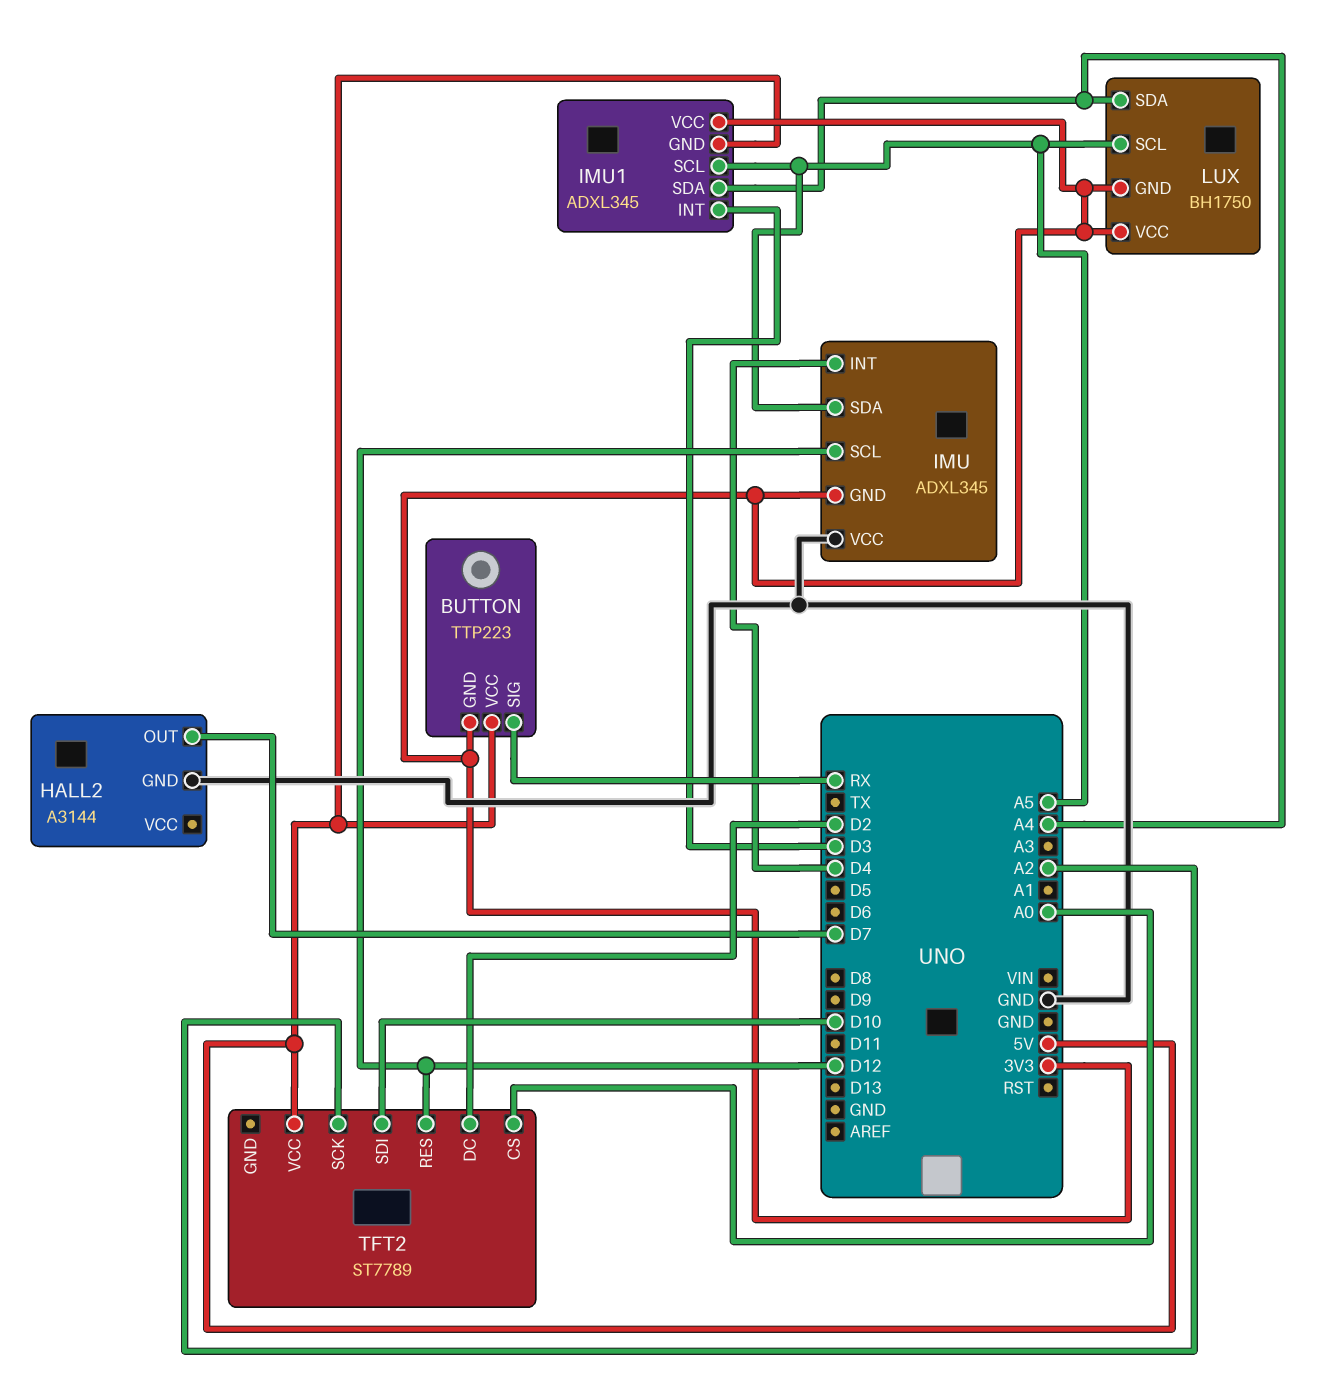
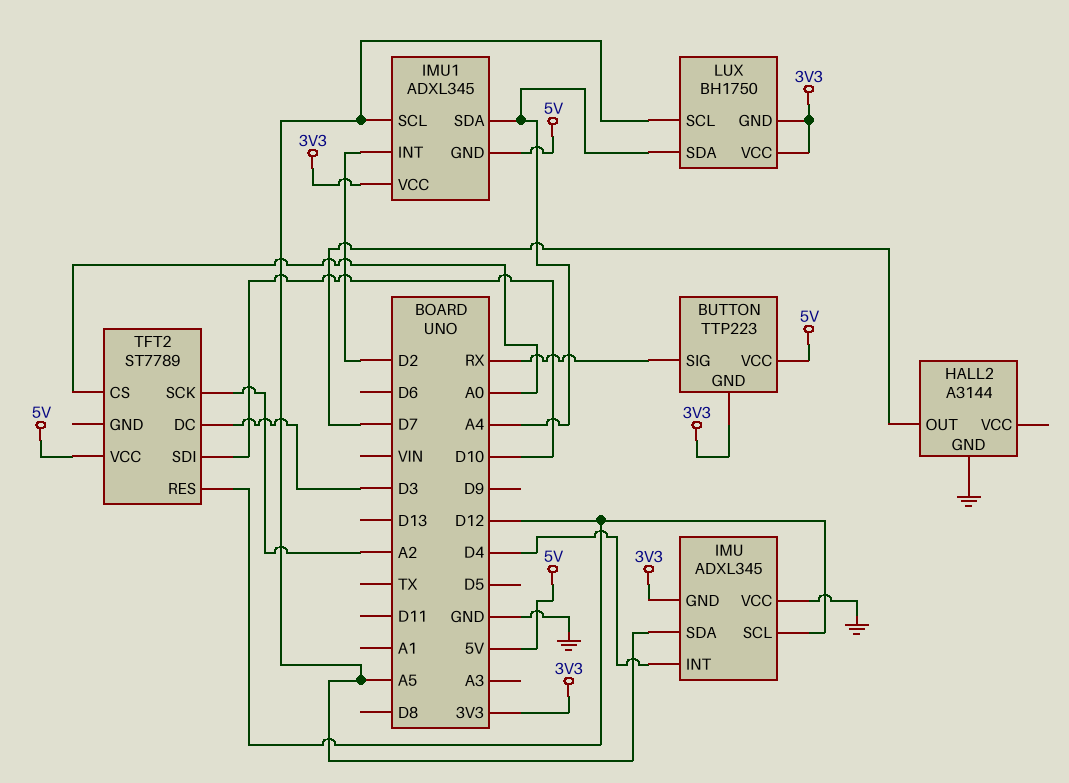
IMU1 pin INT: D3 -> D2
TFT2 pin DC: D2 -> D3

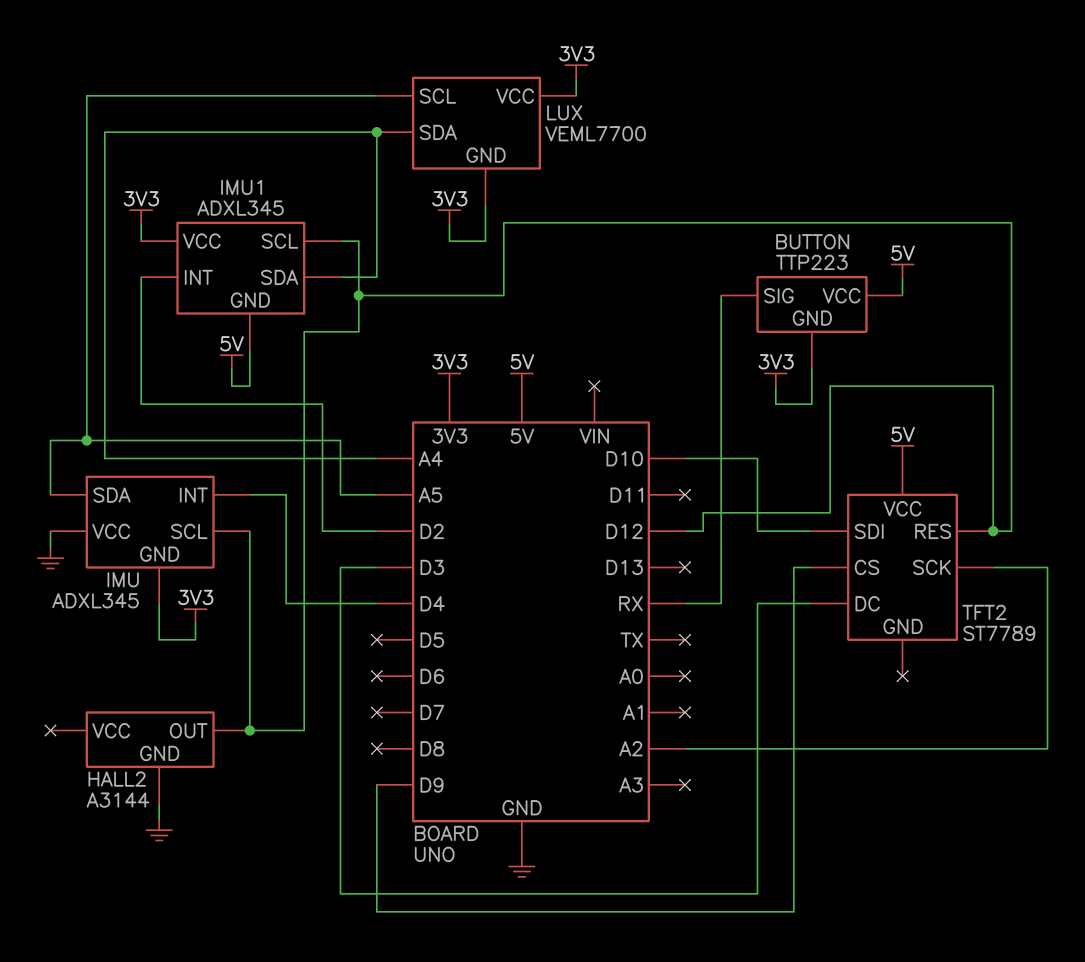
HALL2 pin OUT: D7 -> D12
IMU1 pin SCL: A5 -> D12
LUX: BH1750 -> VEML7700
TFT2 pin CS: A0 -> D9

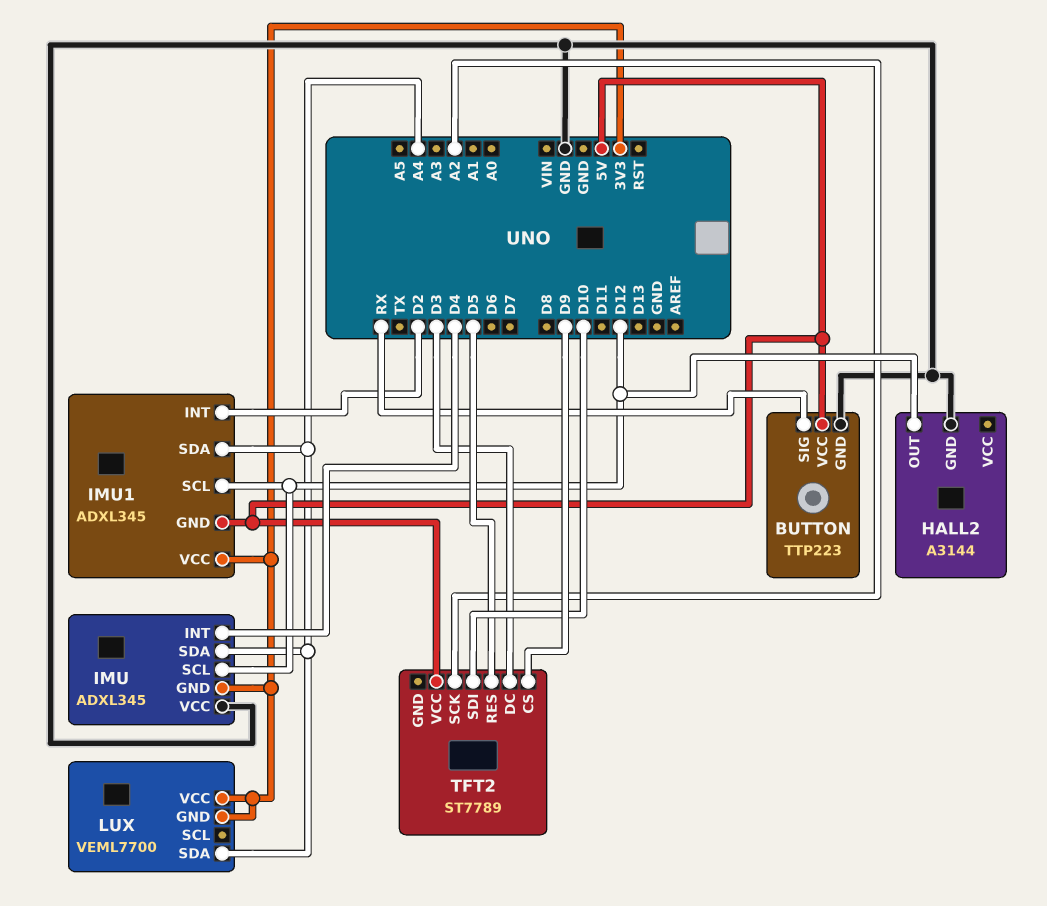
BUTTON pin GND: 3V3 -> GND
IMU pin SDA: A5 -> A4
LUX pin SCL: A5 -> none
TFT2 pin RES: D12 -> D5

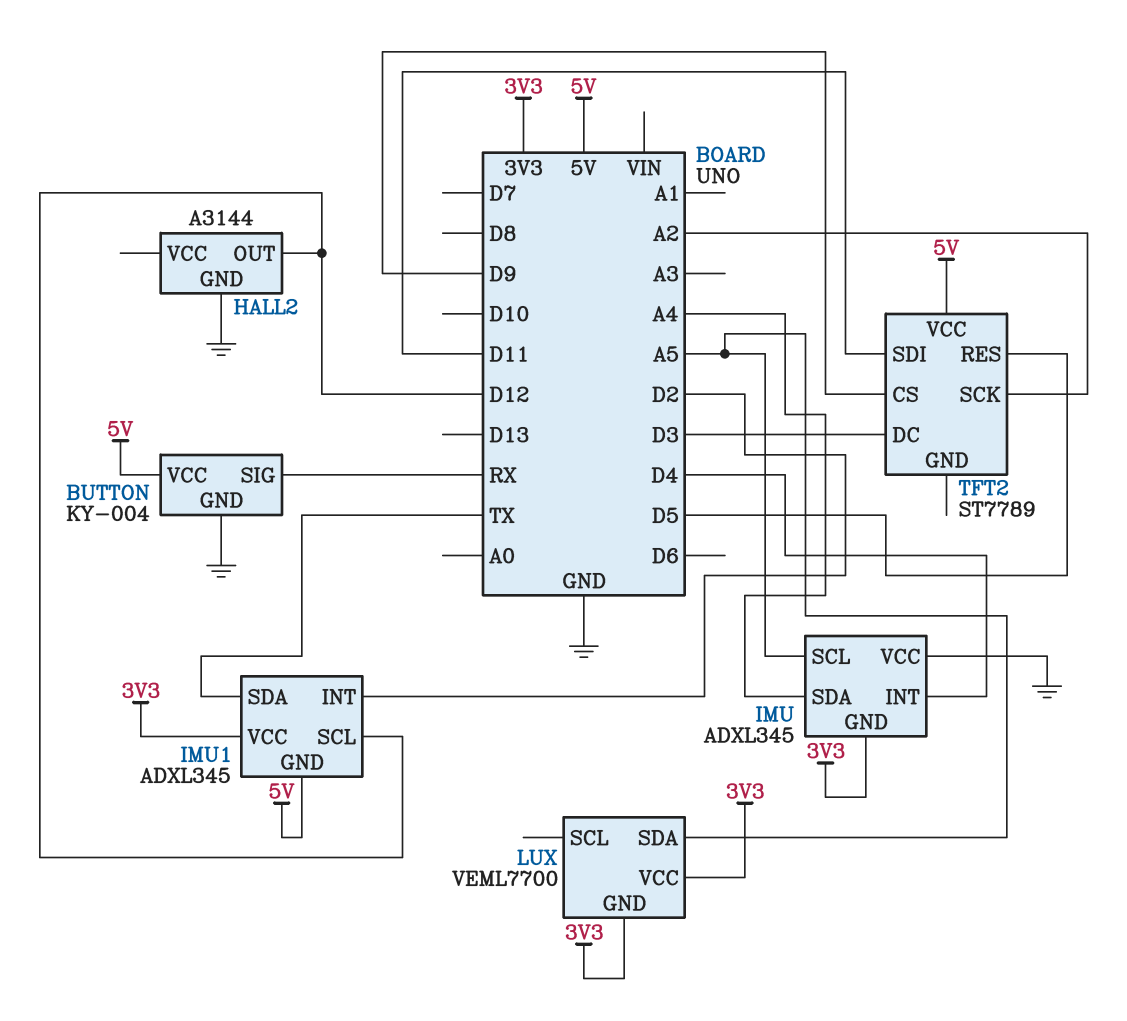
BUTTON: TTP223 -> KY-004
IMU pin SCL: D12 -> A5
IMU1 pin SDA: A4 -> TX
LUX pin SDA: A4 -> A5
TFT2 pin SDI: D10 -> D11

